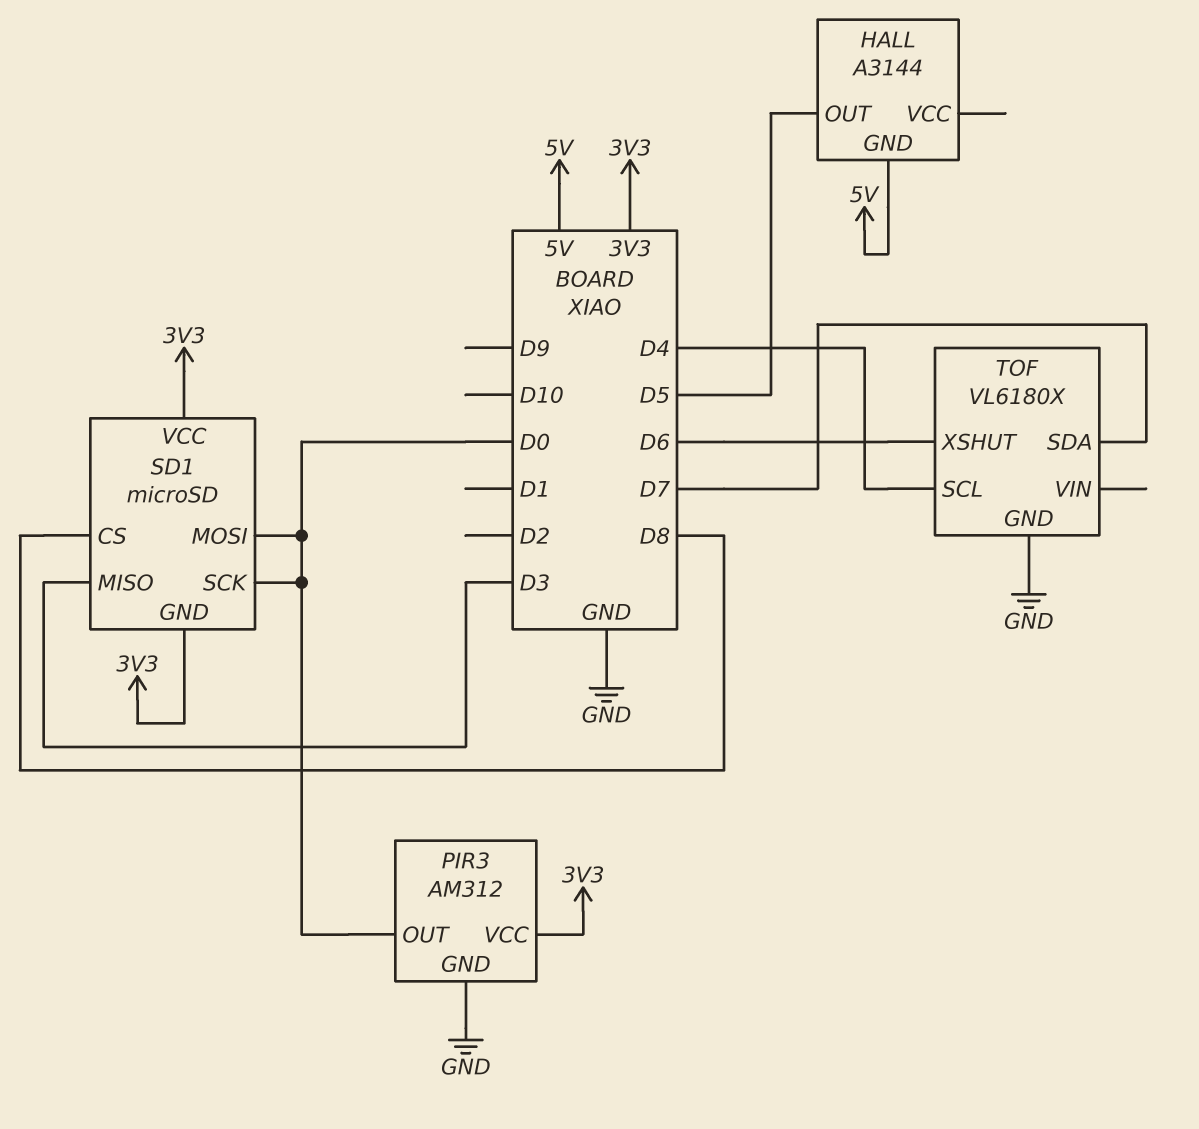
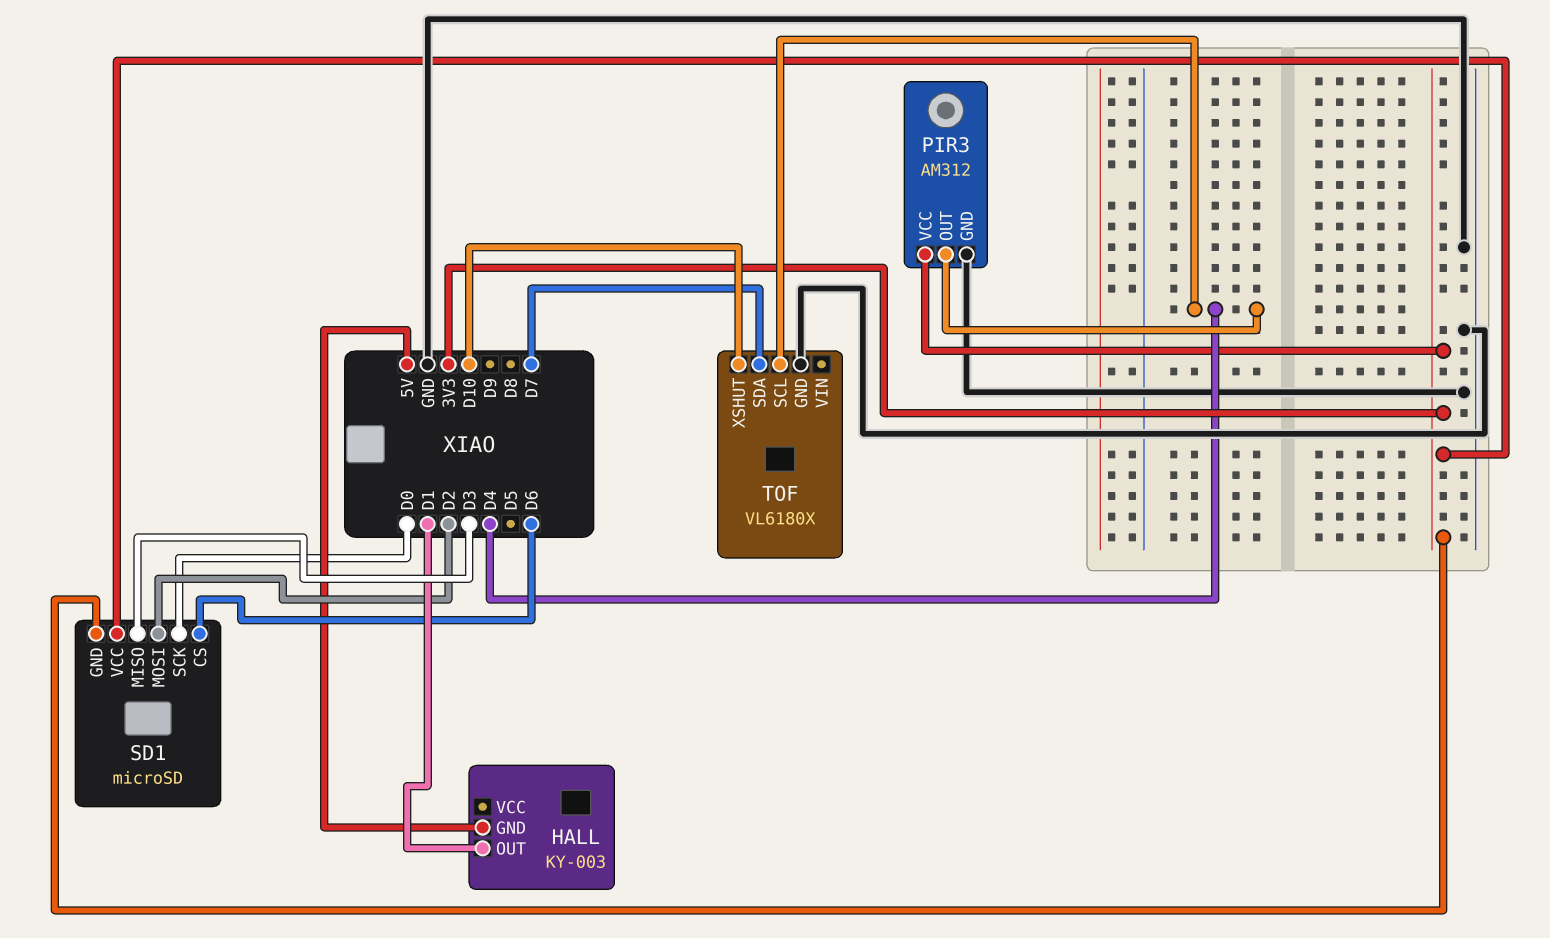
HALL: A3144 -> KY-003
HALL pin OUT: D5 -> D1
PIR3 pin OUT: D0 -> D4
SD1 pin CS: D8 -> D6
SD1 pin MOSI: D0 -> D2
TOF pin XSHUT: D6 -> D10

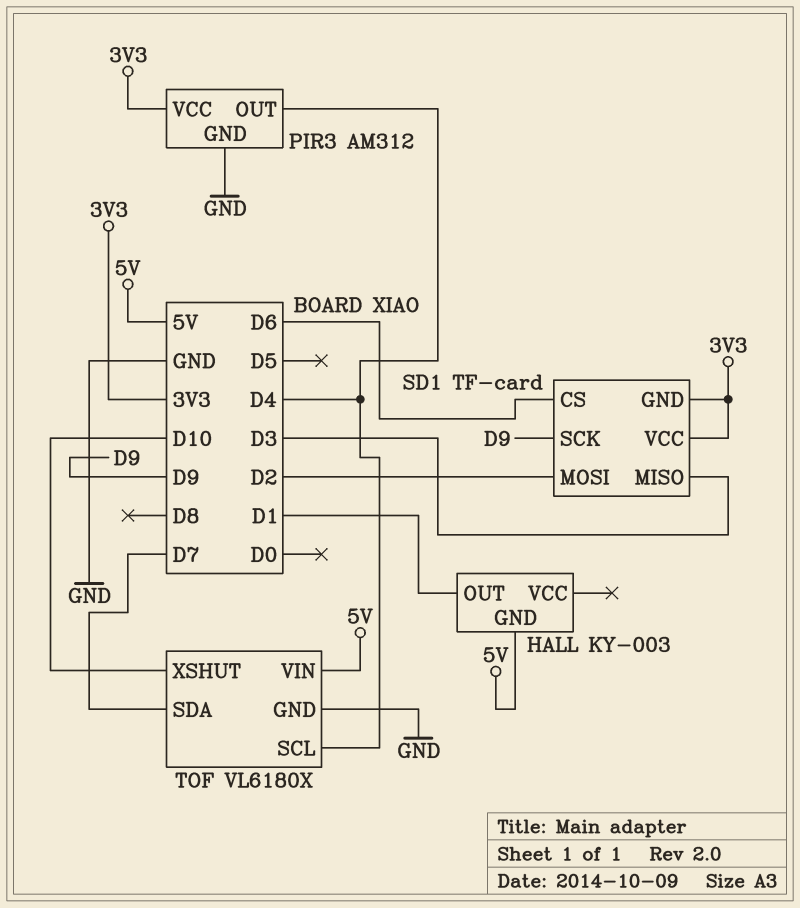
SD1: microSD -> TF-card
SD1 pin SCK: D0 -> D9
TOF pin VIN: none -> 5V

